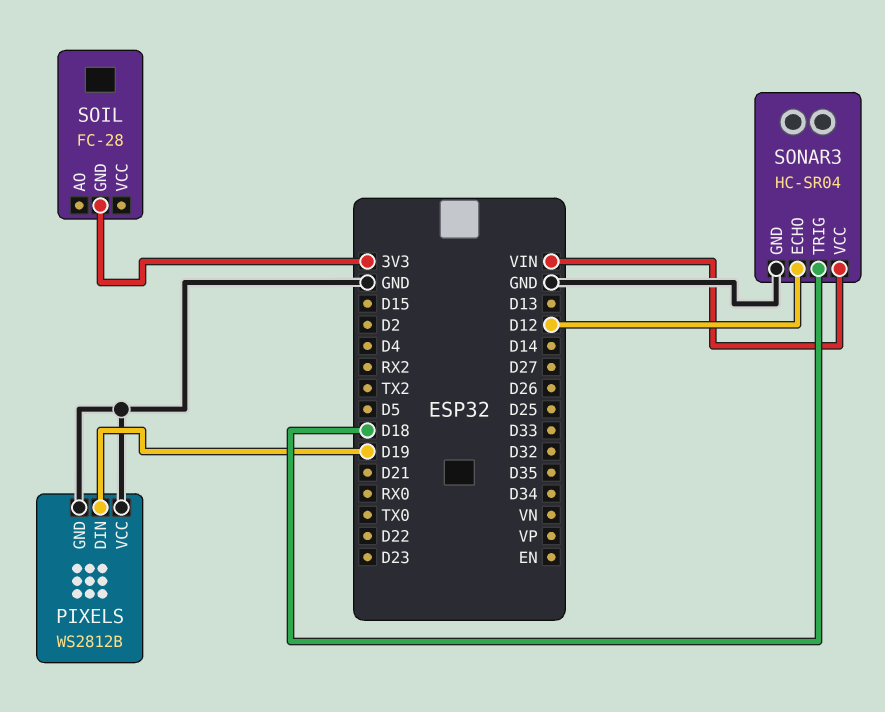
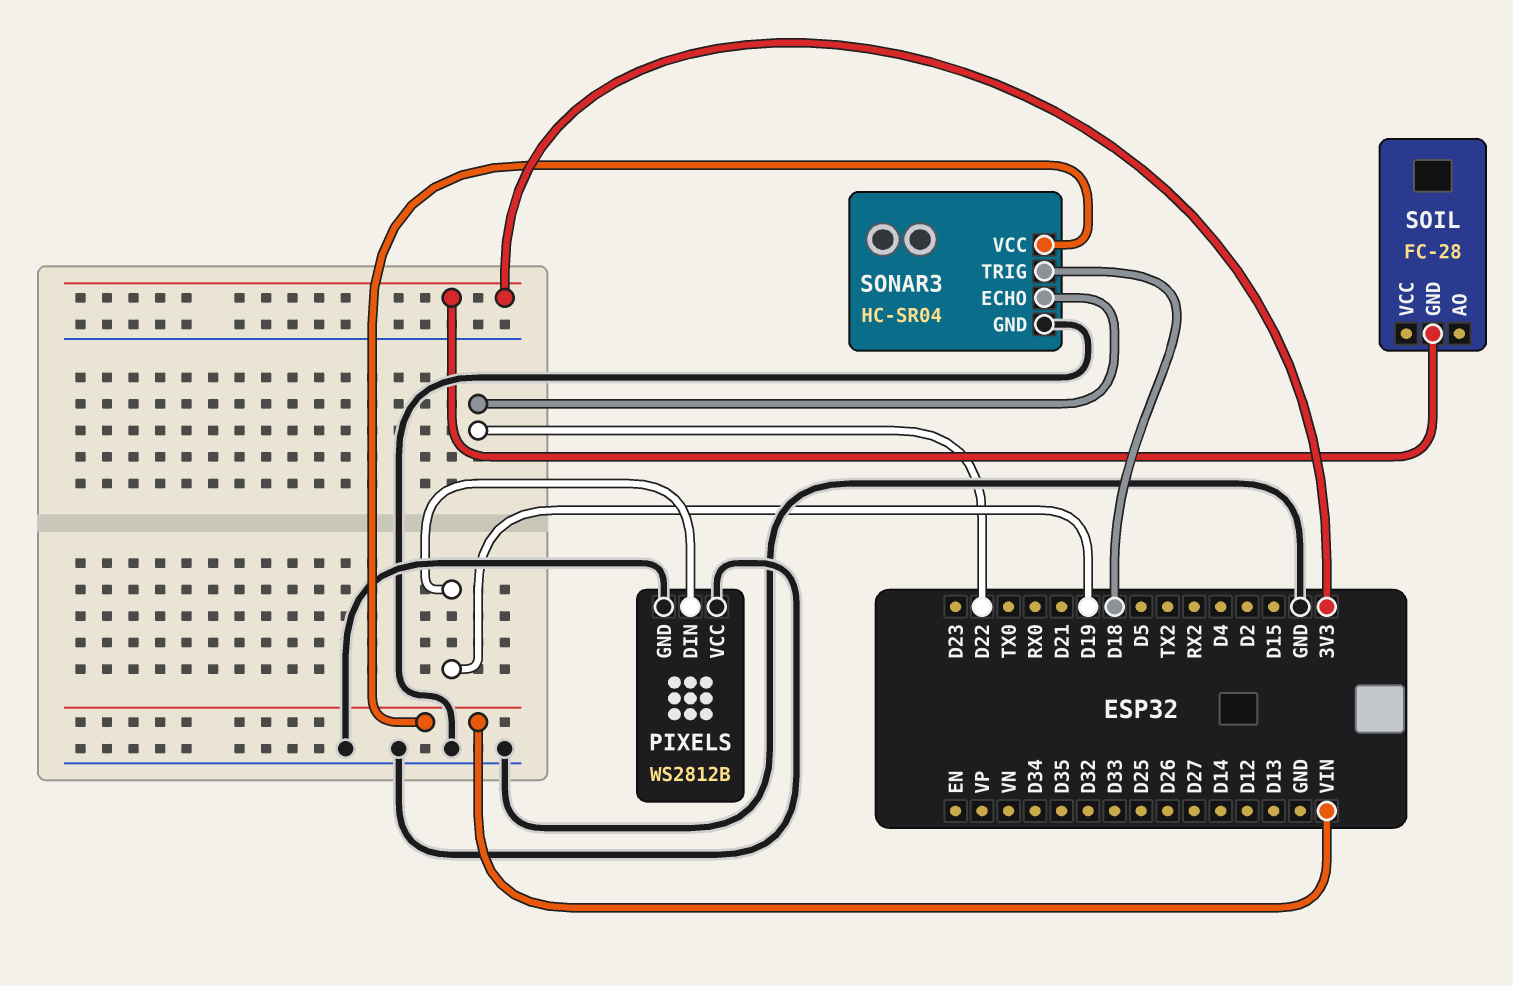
SONAR3 pin ECHO: D12 -> D22

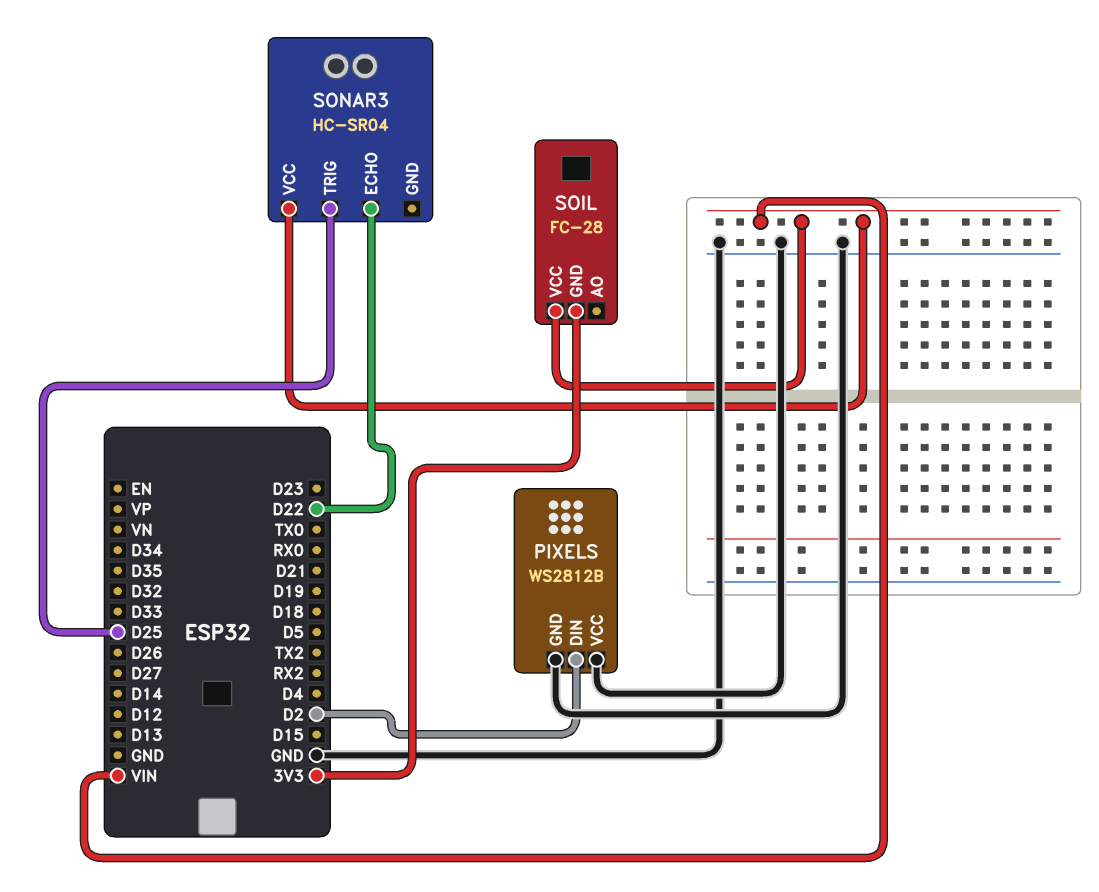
PIXELS pin DIN: D19 -> D2
SOIL pin VCC: none -> VIN
SONAR3 pin GND: GND -> none
SONAR3 pin TRIG: D18 -> D25

